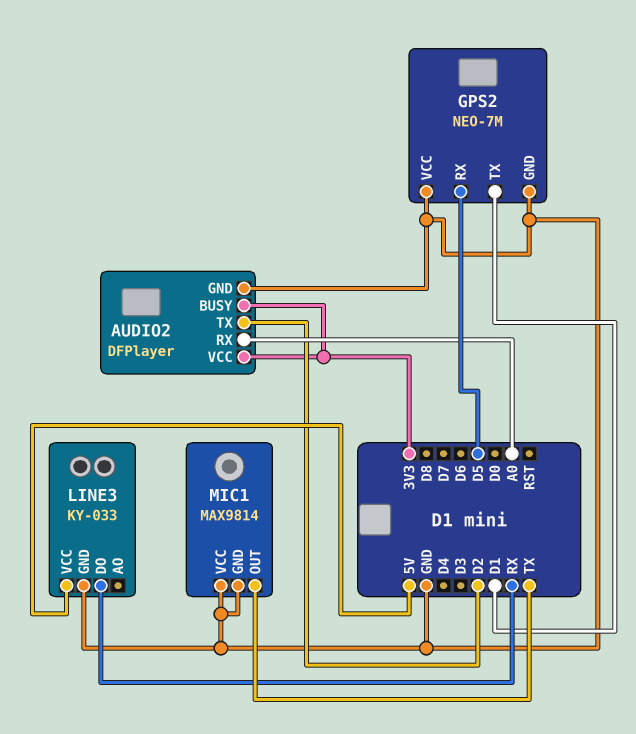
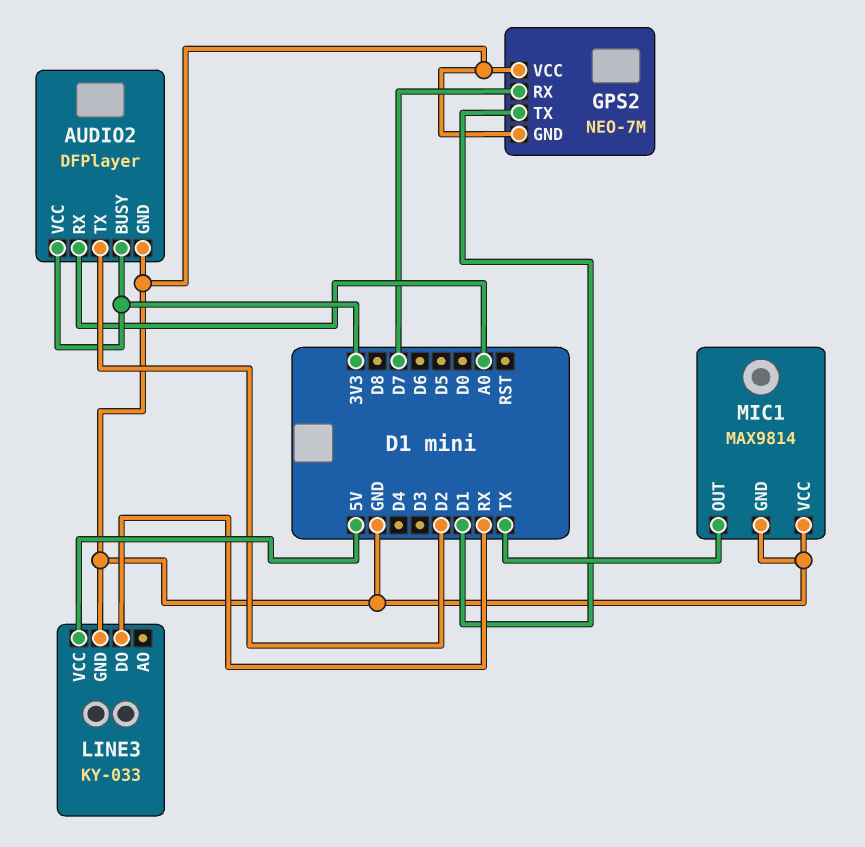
GPS2 pin RX: D5 -> D7

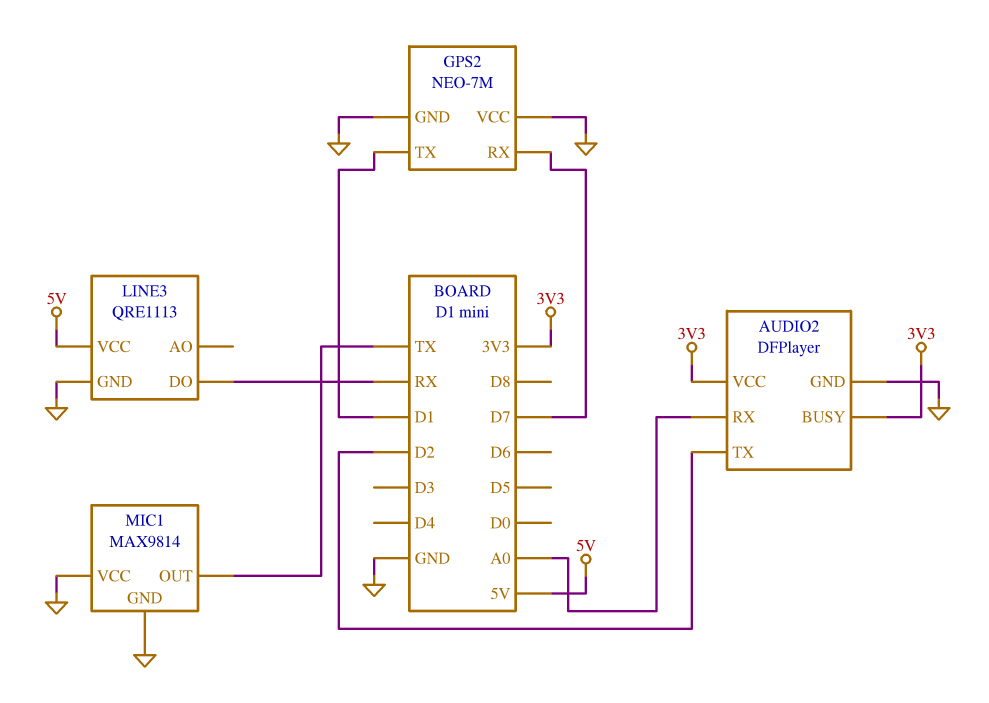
LINE3: KY-033 -> QRE1113

